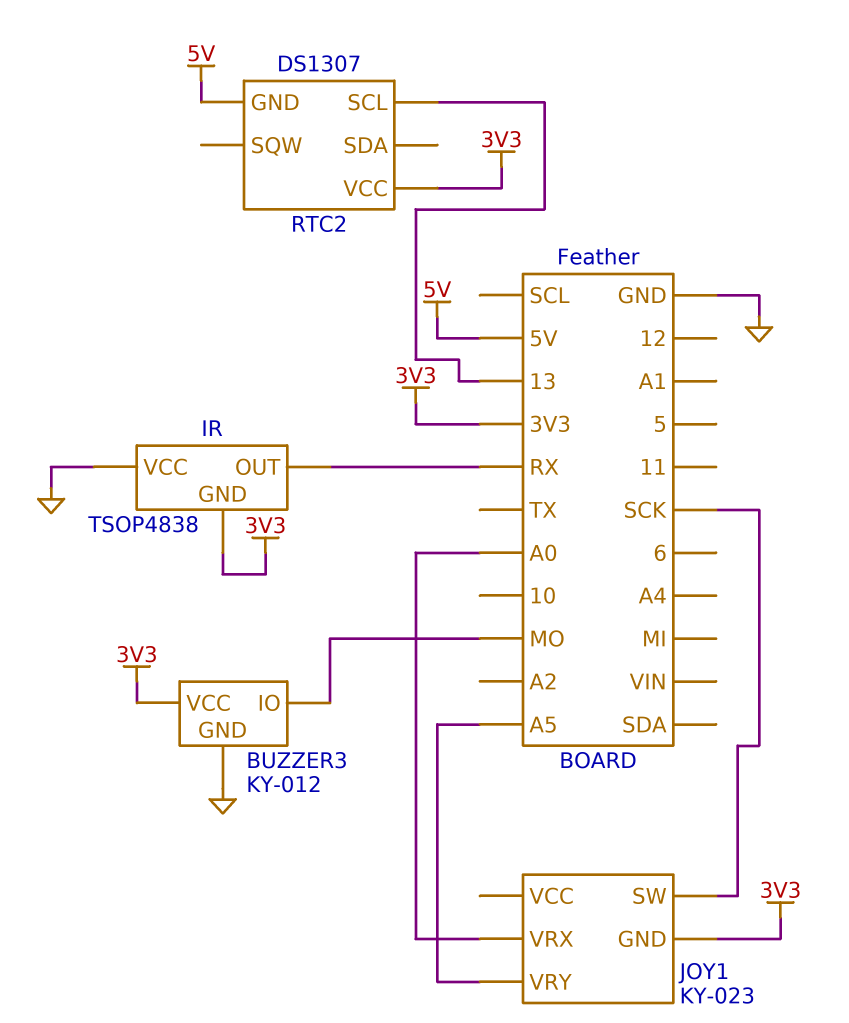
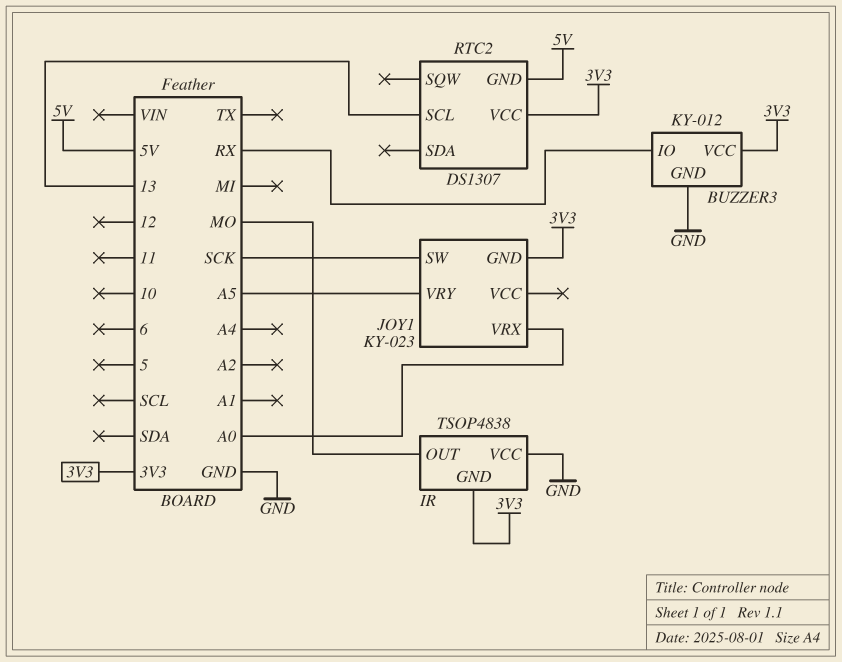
BUZZER3 pin IO: MO -> RX
IR pin OUT: RX -> MO

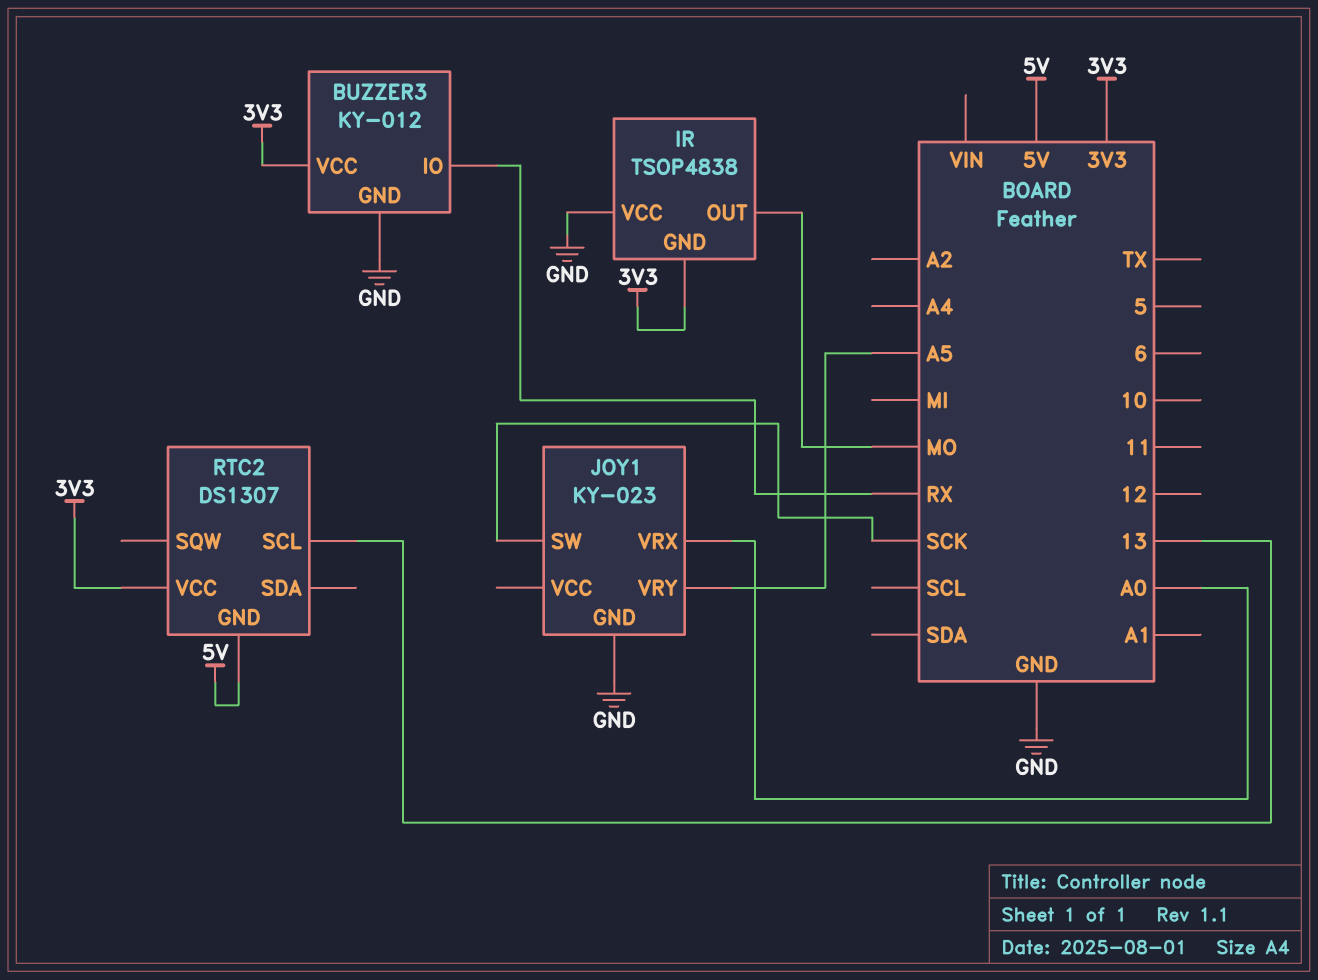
JOY1 pin GND: 3V3 -> GND

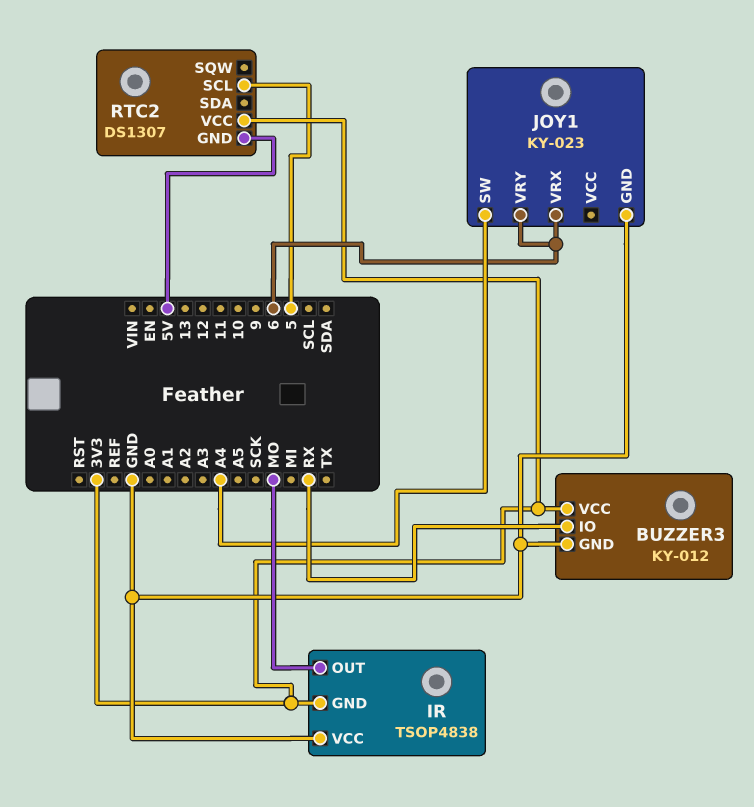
JOY1 pin SW: SCK -> A4
JOY1 pin VRX: A0 -> 6
JOY1 pin VRY: A5 -> 6
RTC2 pin SCL: 13 -> 5

